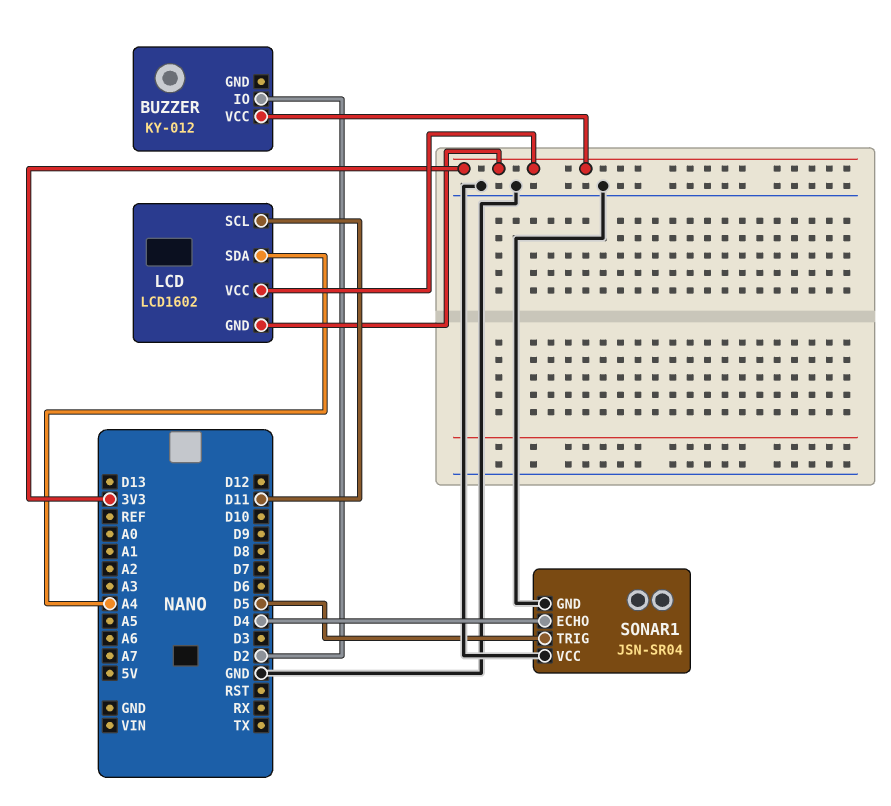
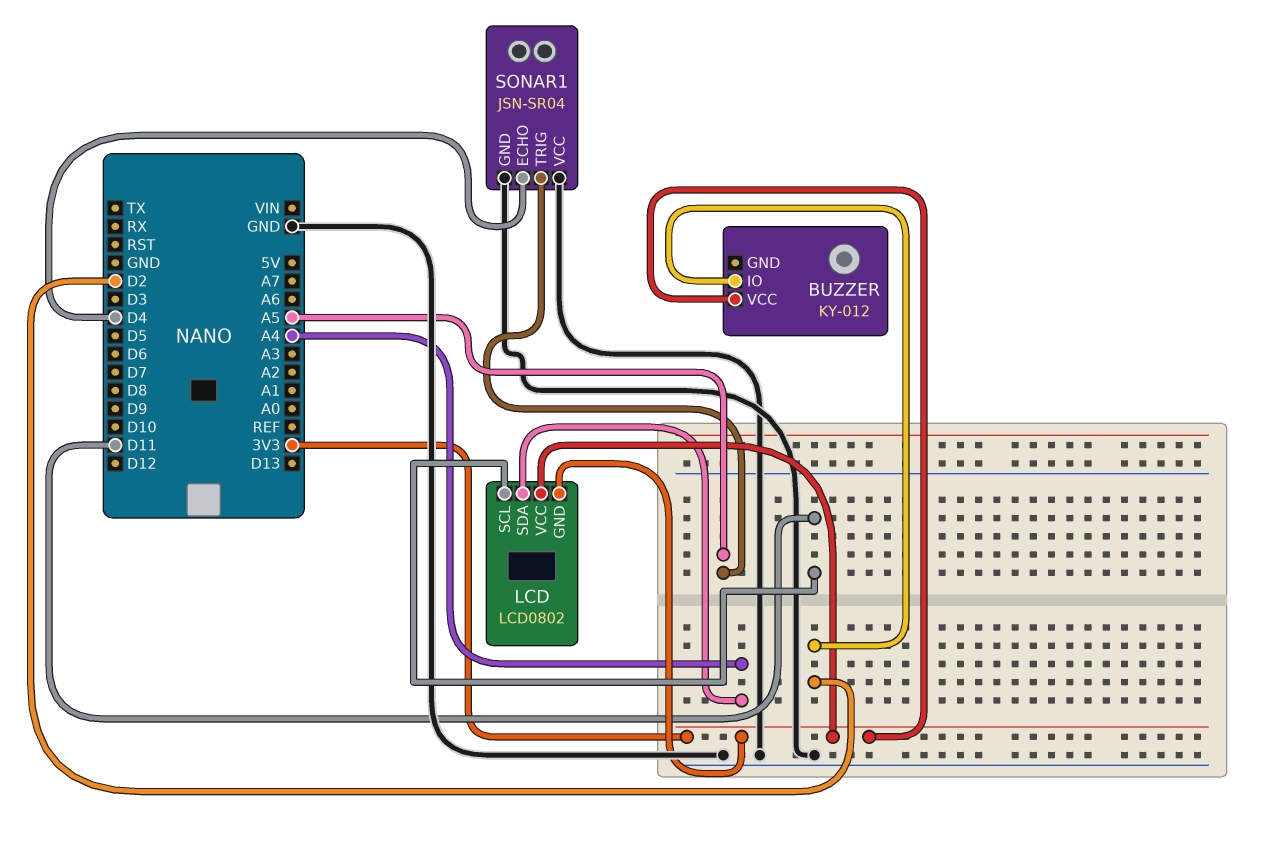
LCD: LCD1602 -> LCD0802
SONAR1 pin TRIG: D5 -> A5

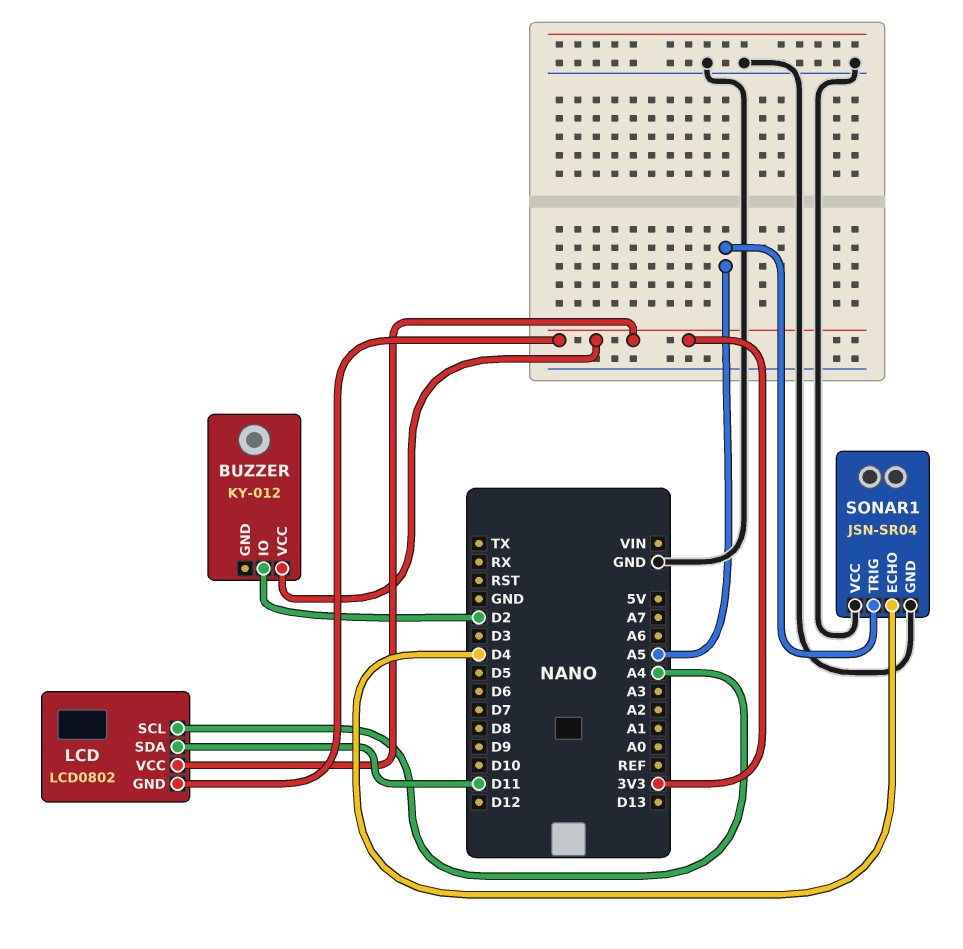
LCD pin SCL: D11 -> A4
LCD pin SDA: A4 -> D11

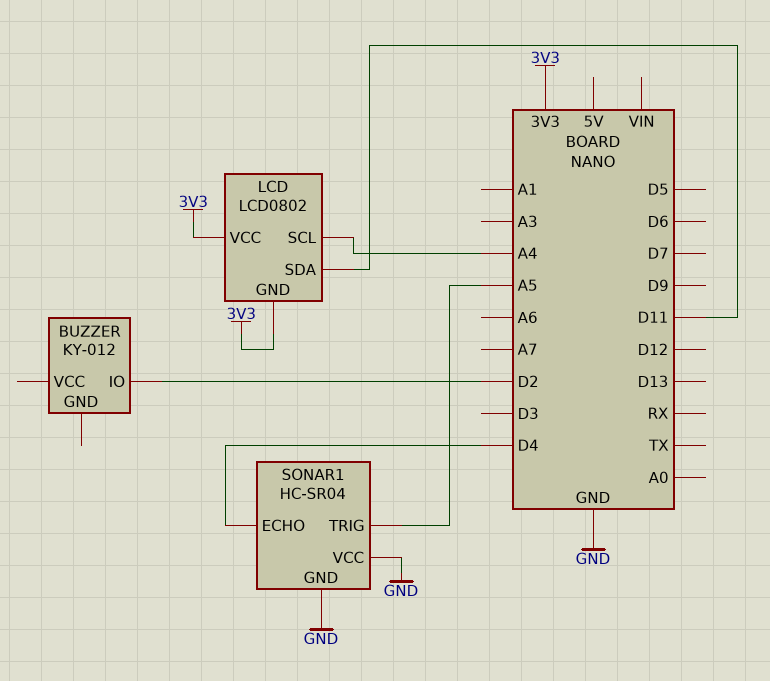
BUZZER pin VCC: 3V3 -> none
SONAR1: JSN-SR04 -> HC-SR04

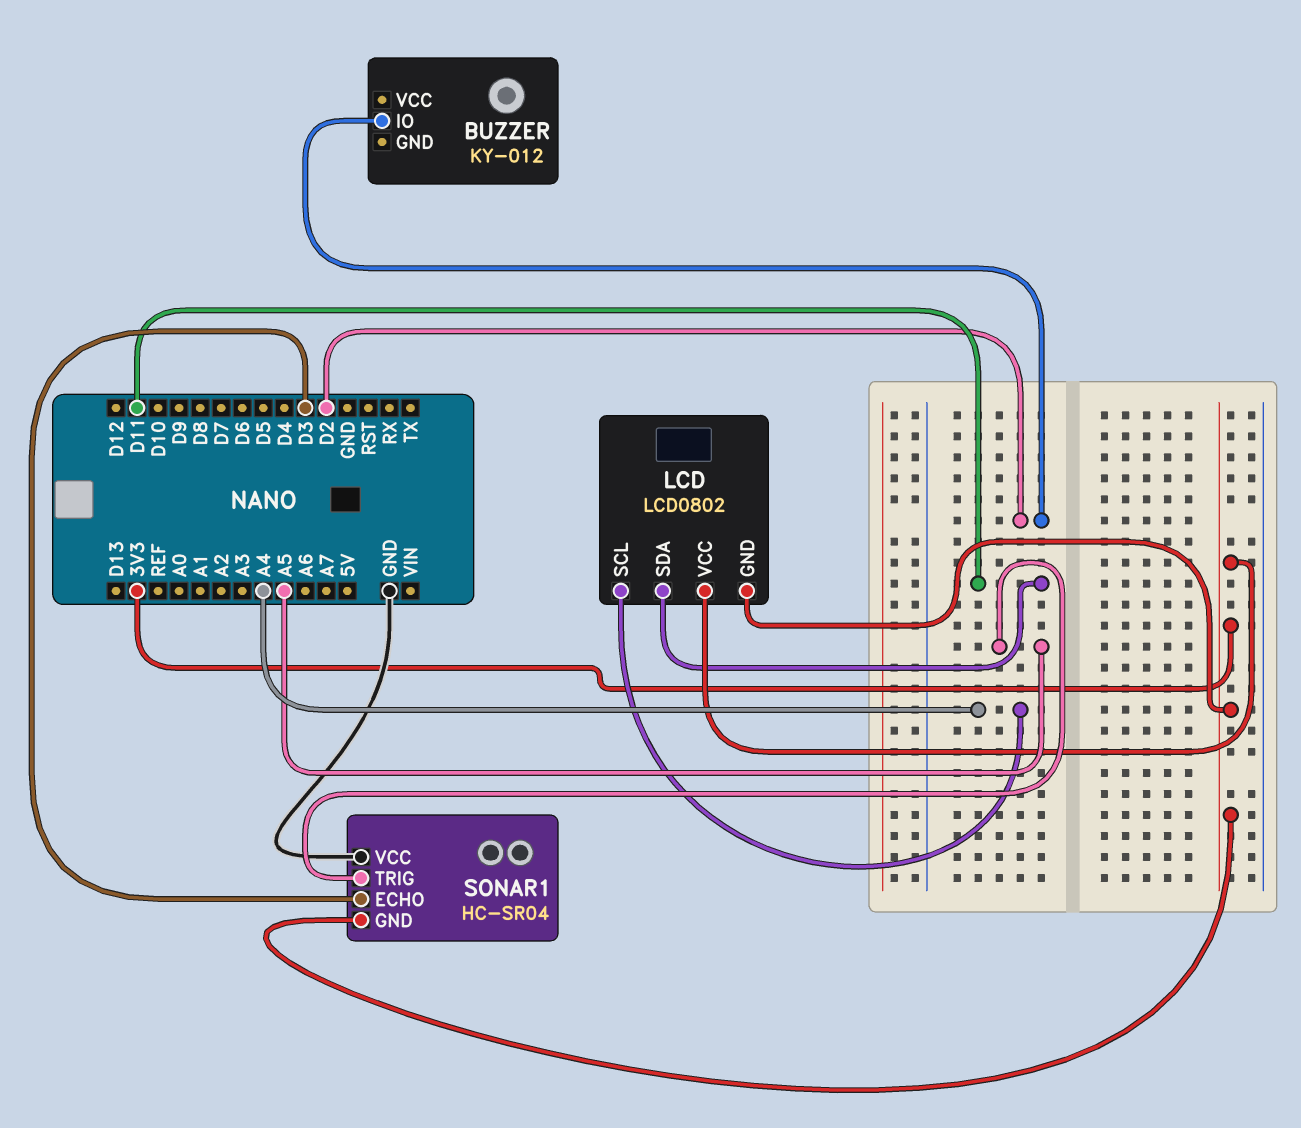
SONAR1 pin ECHO: D4 -> D3
SONAR1 pin GND: GND -> 3V3

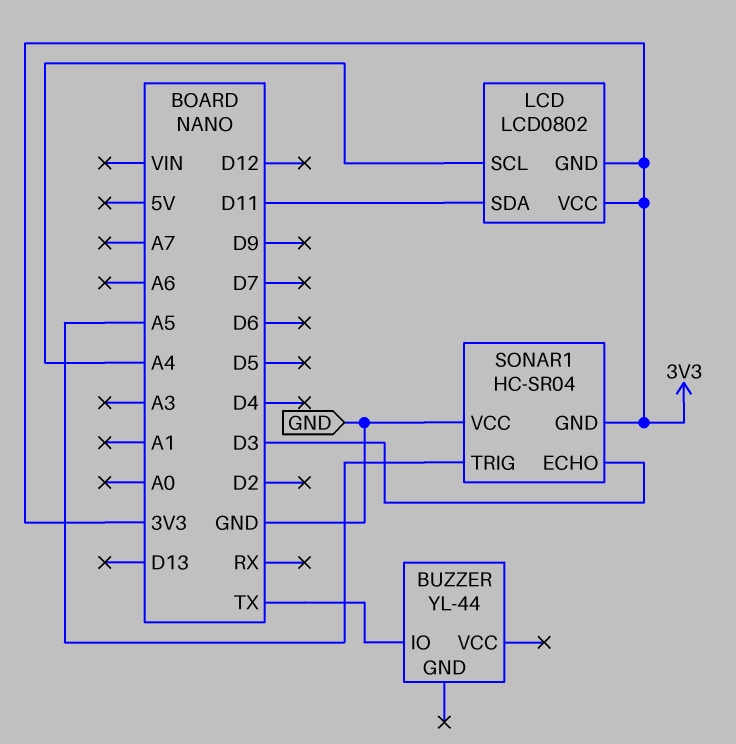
BUZZER: KY-012 -> YL-44
BUZZER pin IO: D2 -> TX

